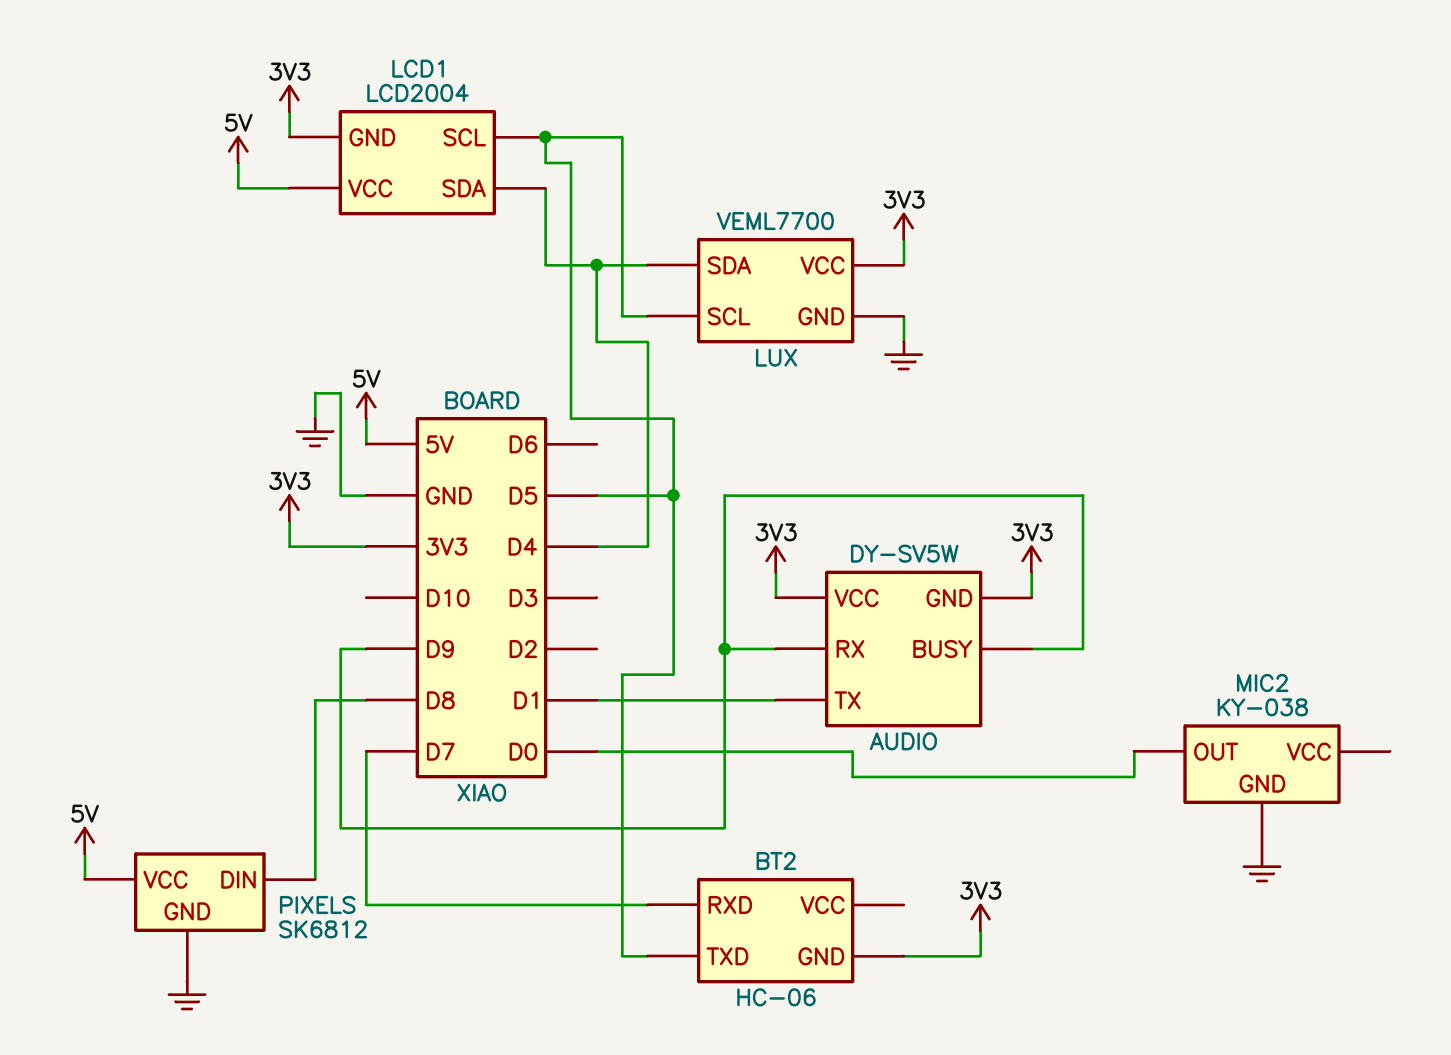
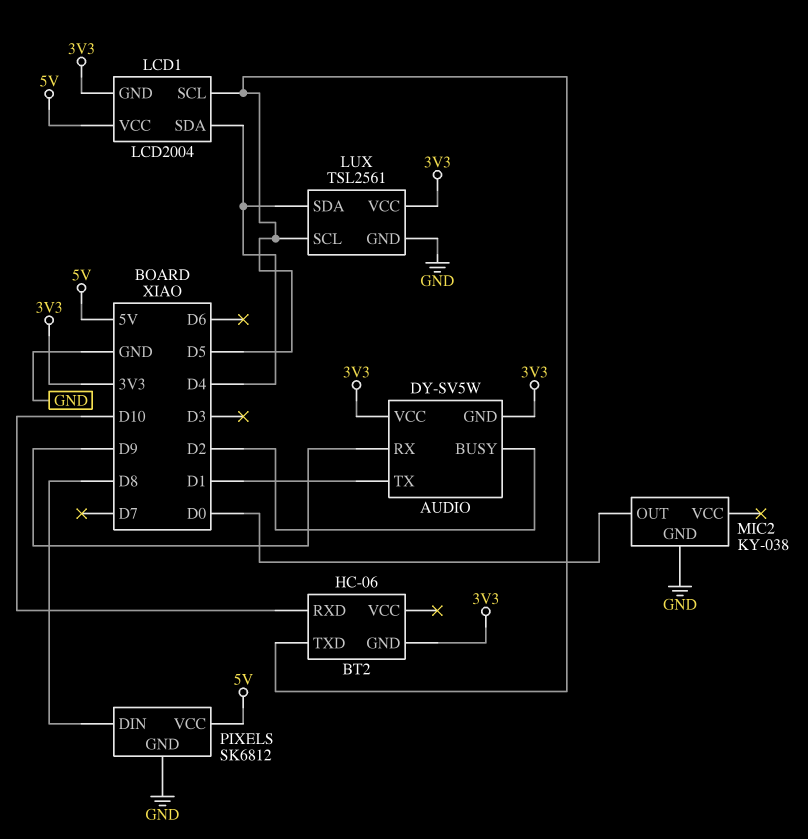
AUDIO pin BUSY: D9 -> D2
BT2 pin RXD: D7 -> D10
LUX: VEML7700 -> TSL2561

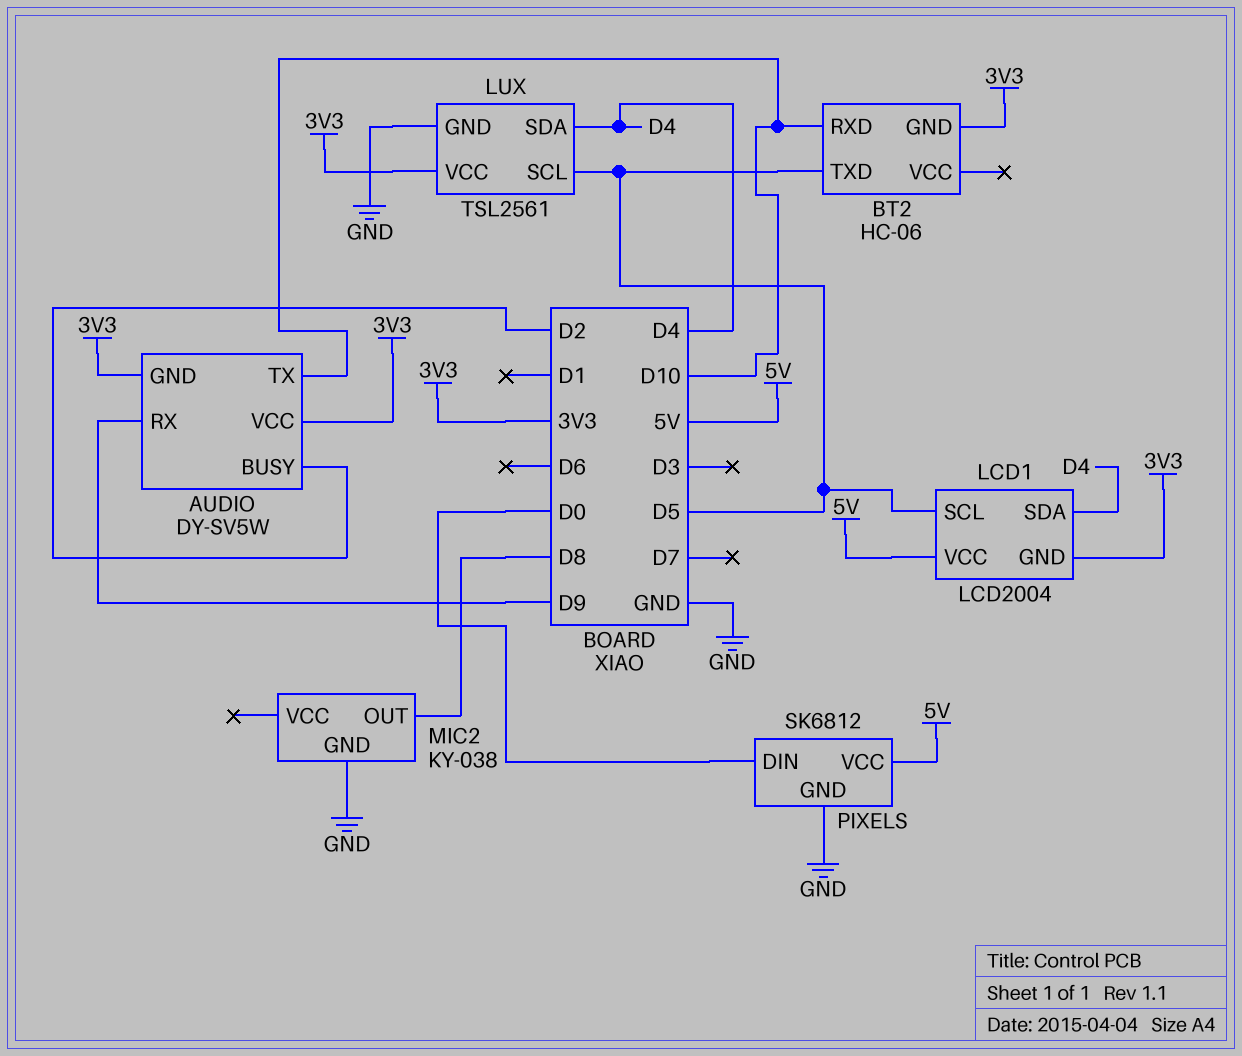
AUDIO pin TX: D1 -> D10
MIC2 pin OUT: D0 -> D8
PIXELS pin DIN: D8 -> D0

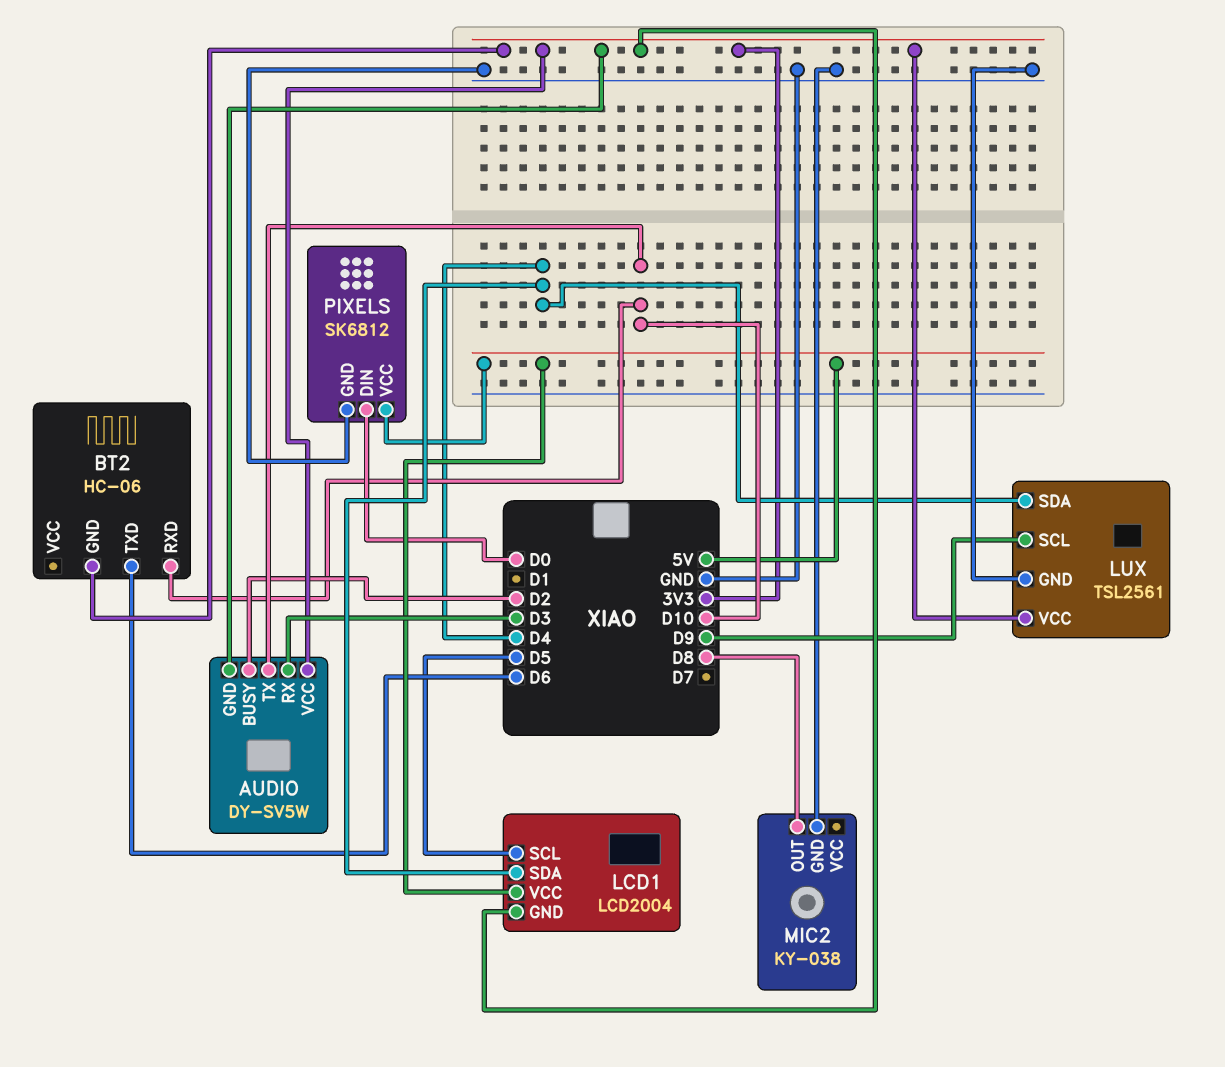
AUDIO pin RX: D9 -> D3
BT2 pin TXD: D5 -> D6
LUX pin SCL: D5 -> D9

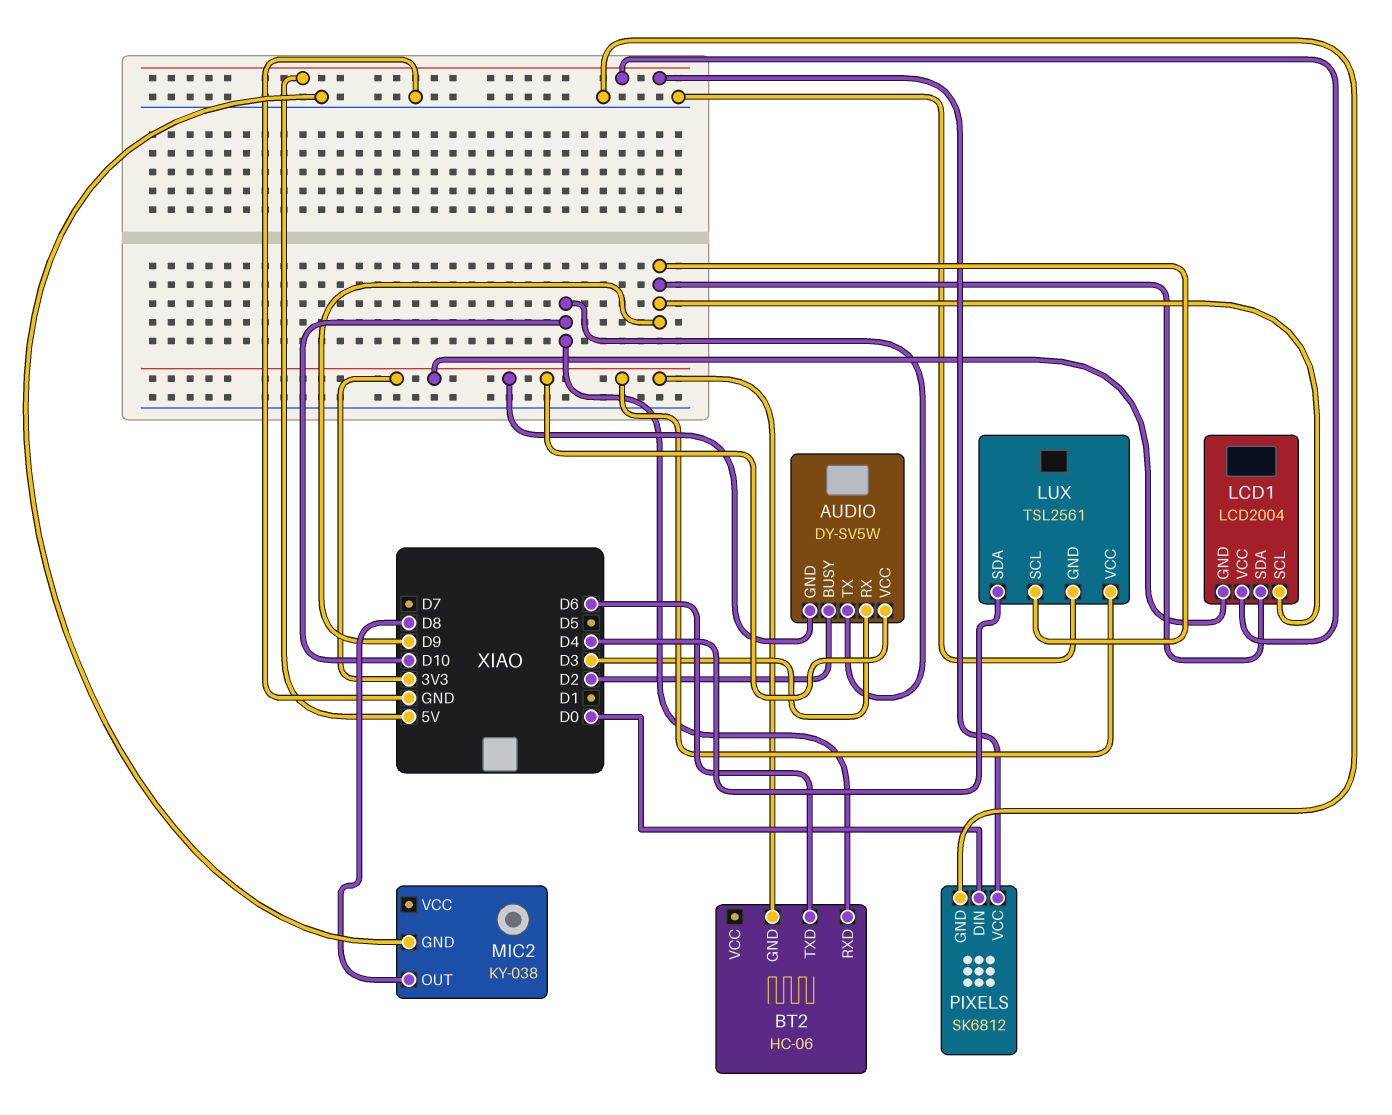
LCD1 pin SCL: D5 -> D9
LCD1 pin SDA: D4 -> D9

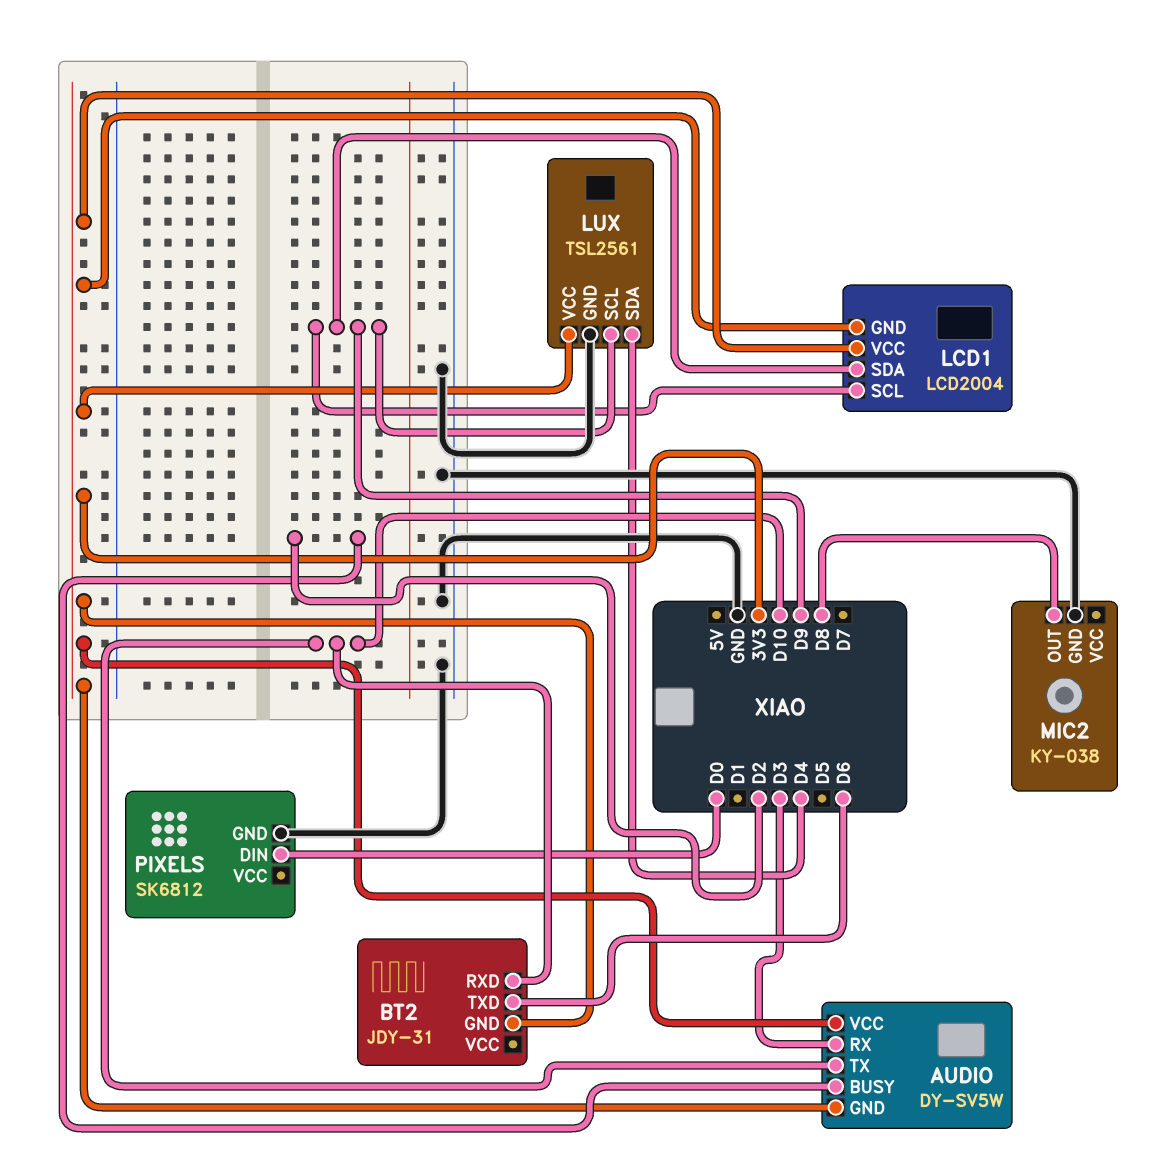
BT2: HC-06 -> JDY-31
LCD1 pin VCC: 5V -> 3V3
PIXELS pin VCC: 5V -> none

